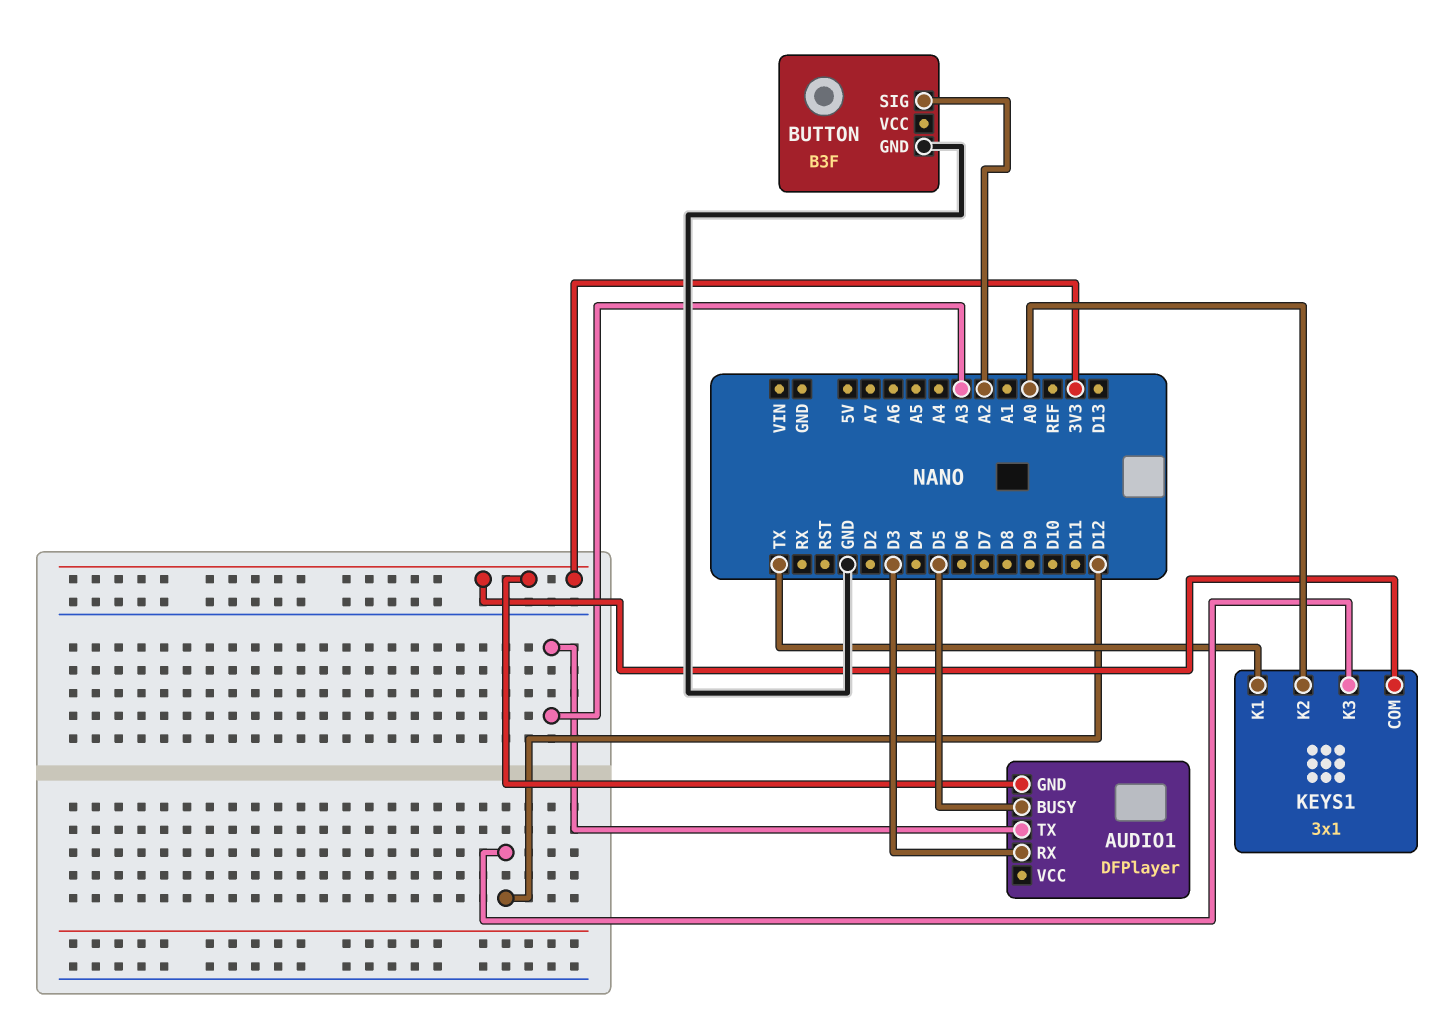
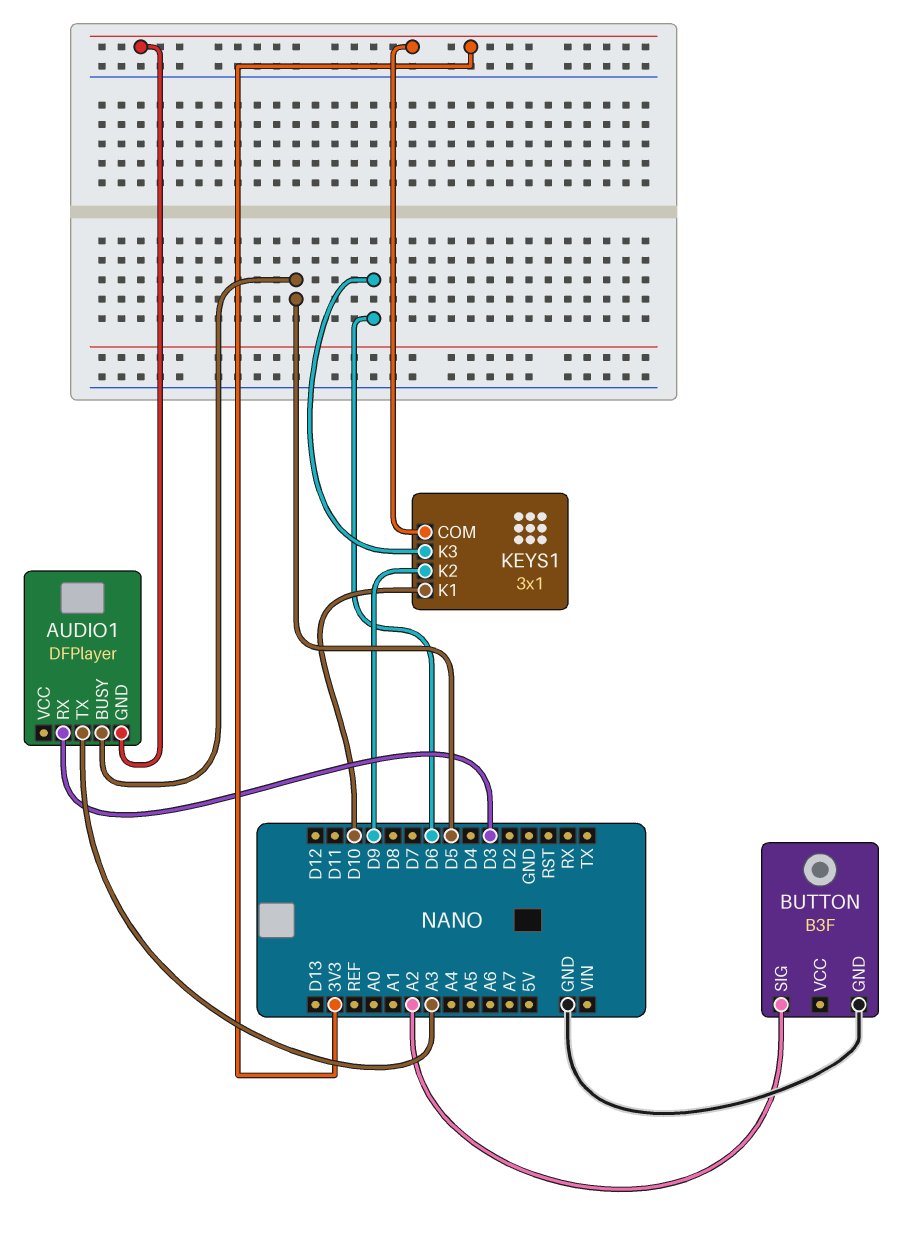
KEYS1 pin K1: TX -> D10
KEYS1 pin K2: A0 -> D9
KEYS1 pin K3: D12 -> D6

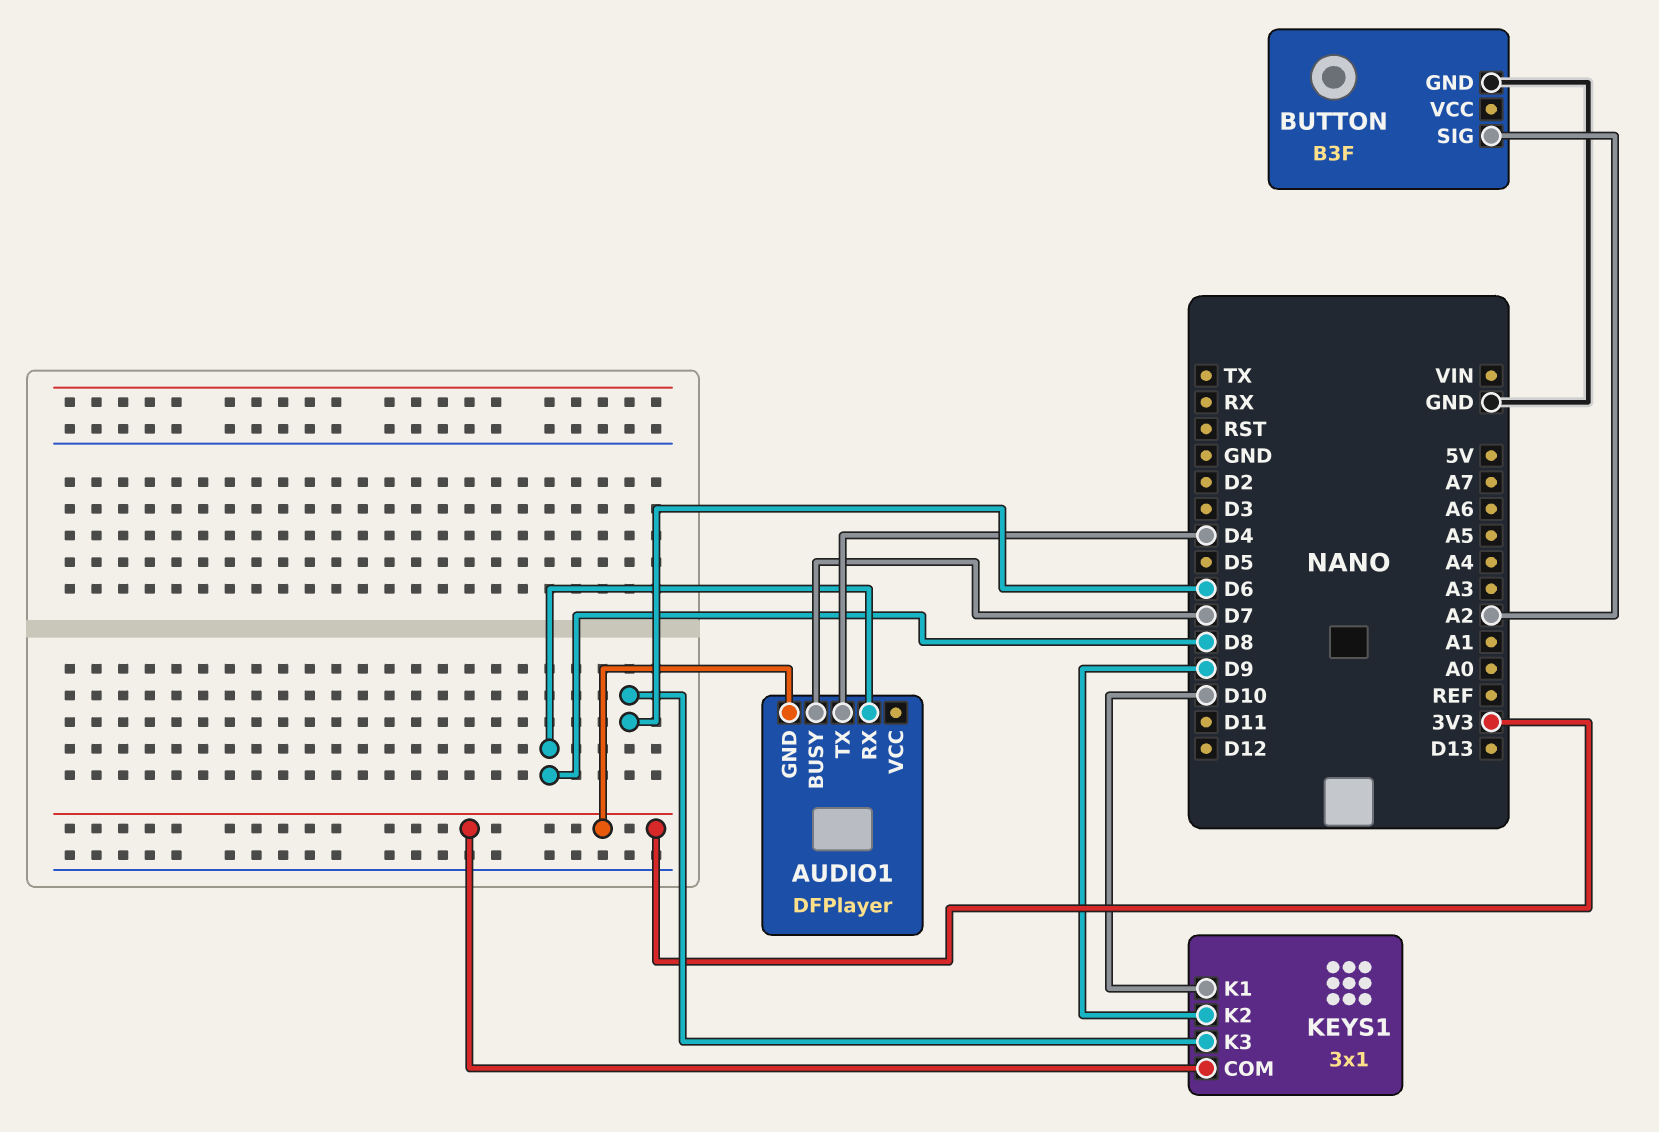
AUDIO1 pin BUSY: D5 -> D7
AUDIO1 pin RX: D3 -> D8
AUDIO1 pin TX: A3 -> D4

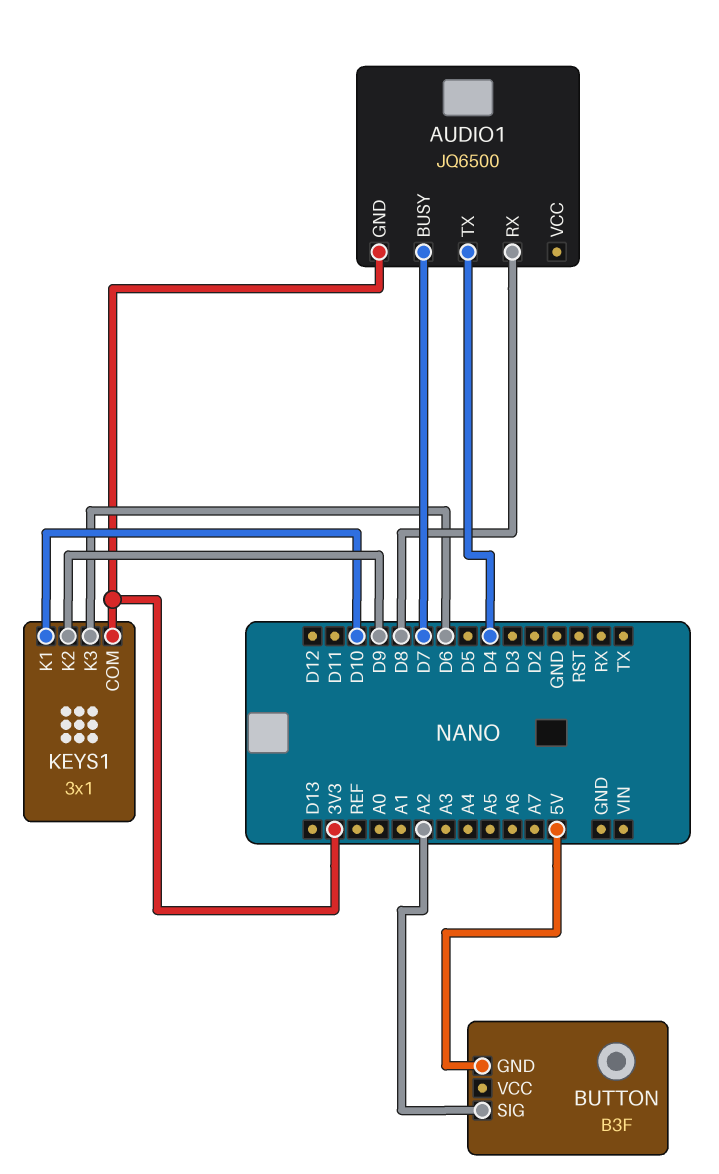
AUDIO1: DFPlayer -> JQ6500
BUTTON pin GND: GND -> 5V

